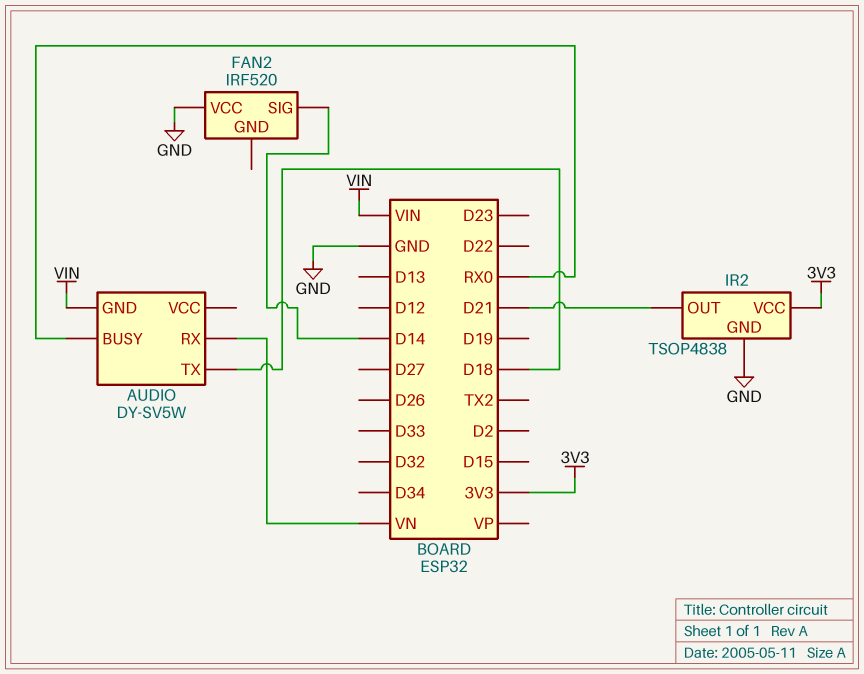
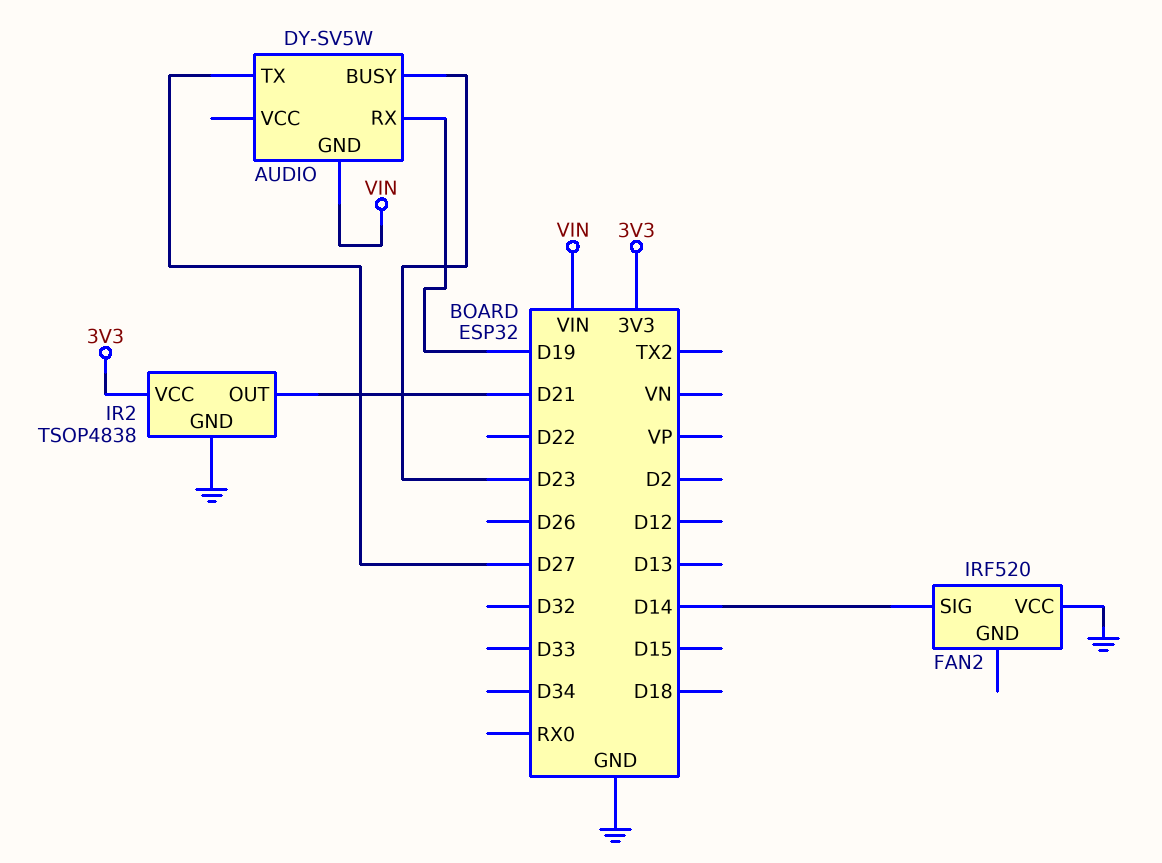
AUDIO pin BUSY: RX0 -> D23
AUDIO pin RX: VN -> D19
AUDIO pin TX: D18 -> D27

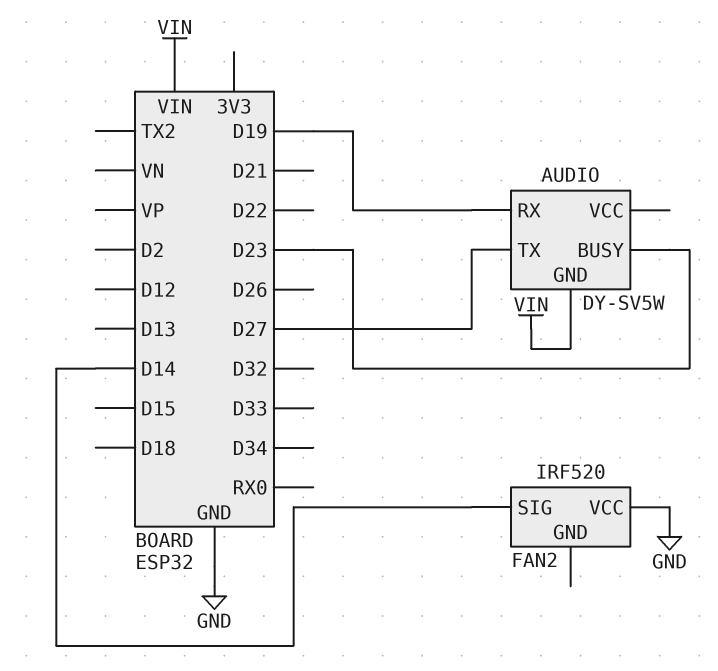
IR2: TSOP4838 -> none
IR2 pin GND: GND -> none
IR2 pin OUT: D21 -> none
IR2 pin VCC: 3V3 -> none

